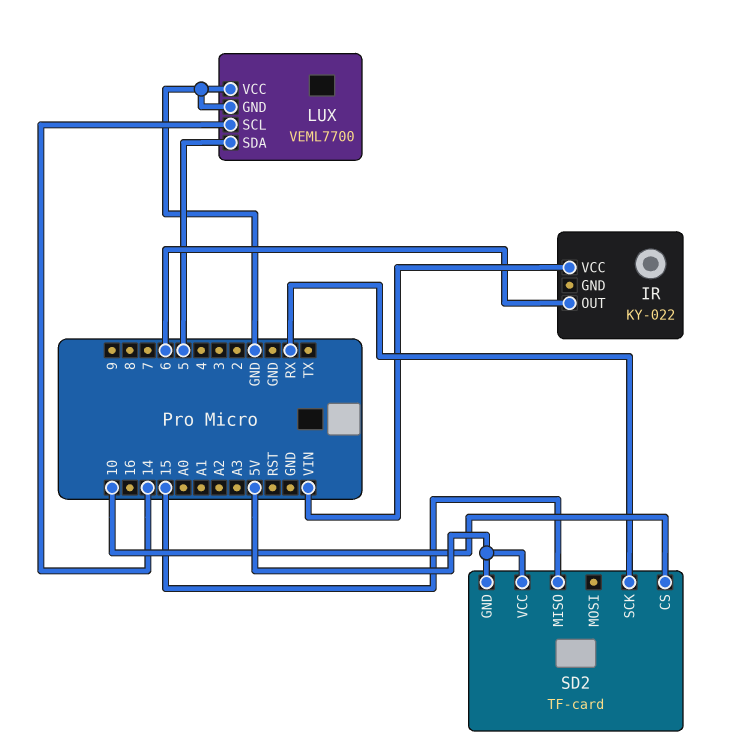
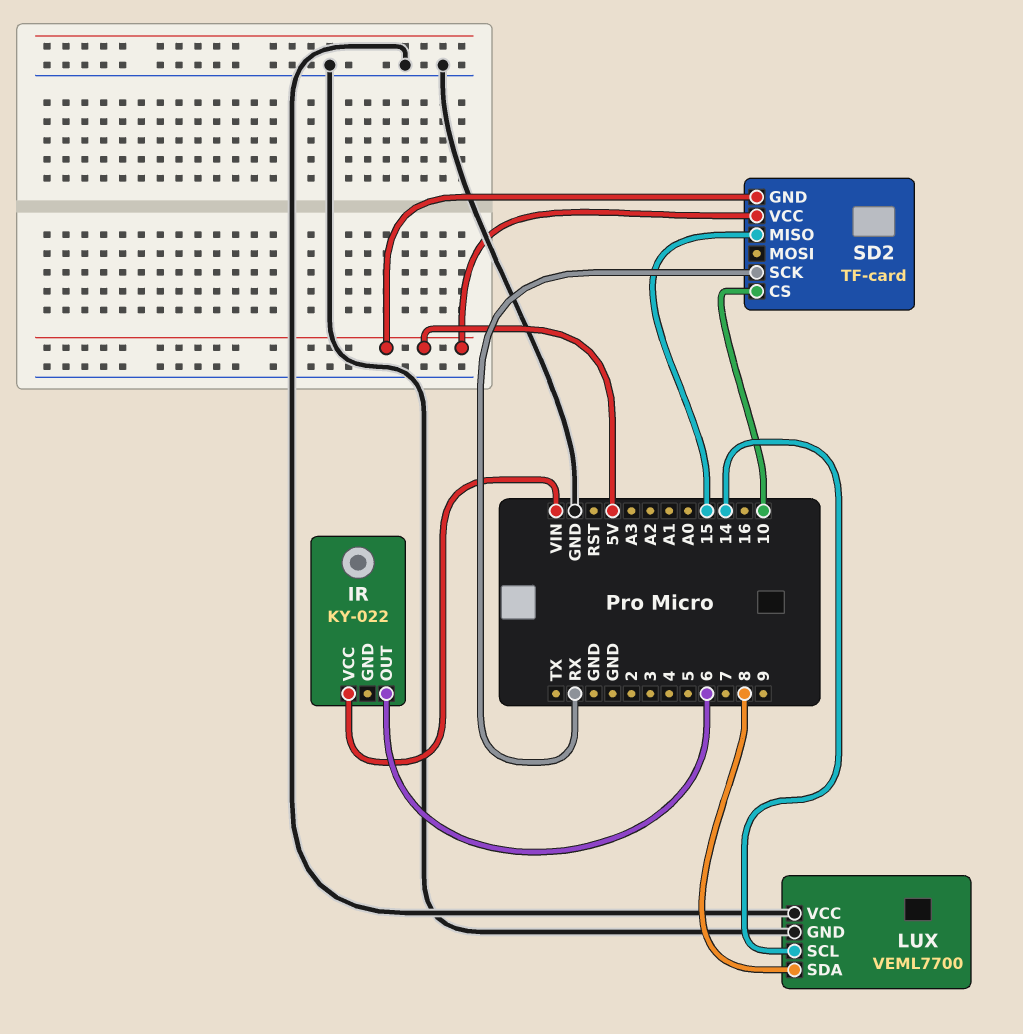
LUX pin SDA: 5 -> 8

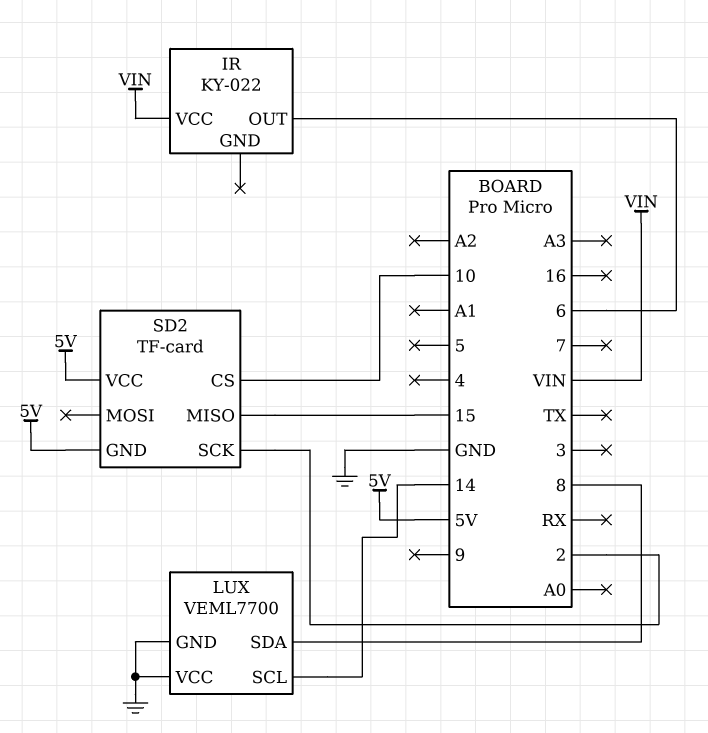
SD2 pin SCK: RX -> 2

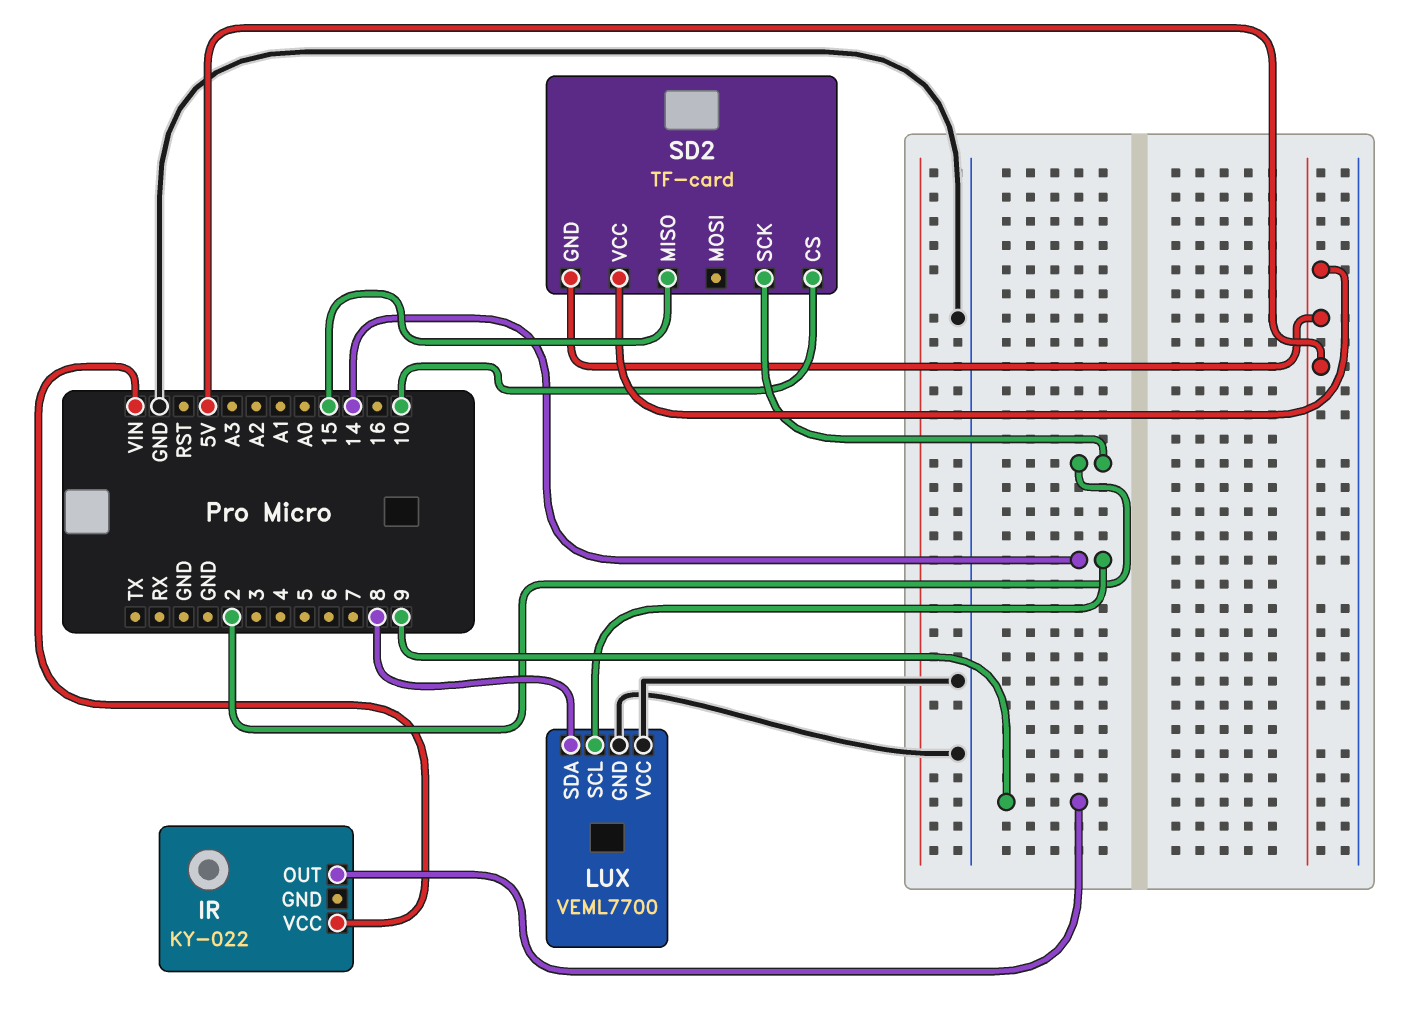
IR pin OUT: 6 -> 9

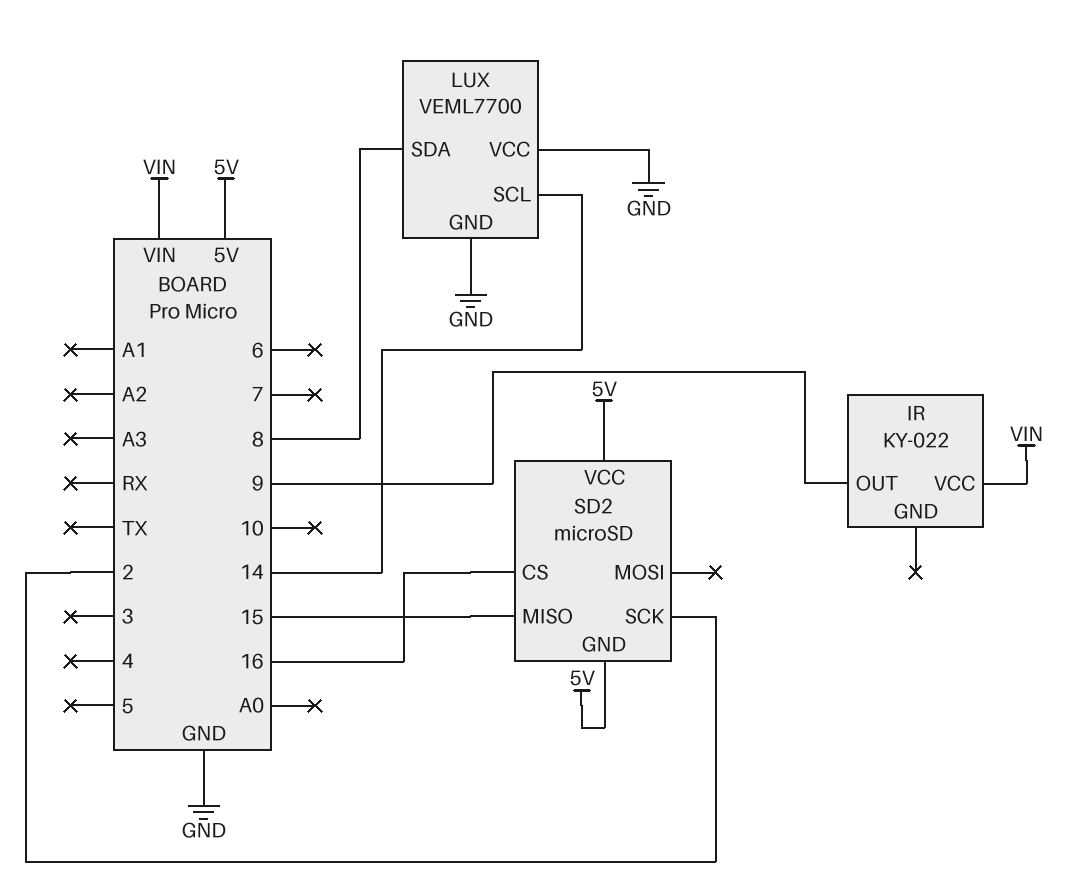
SD2: TF-card -> microSD
SD2 pin CS: 10 -> 16

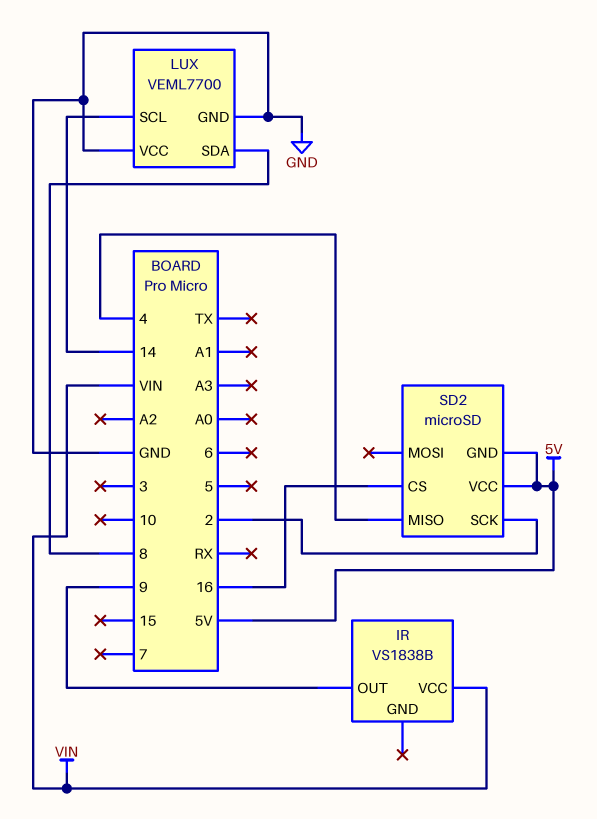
IR: KY-022 -> VS1838B
SD2 pin MISO: 15 -> 4

